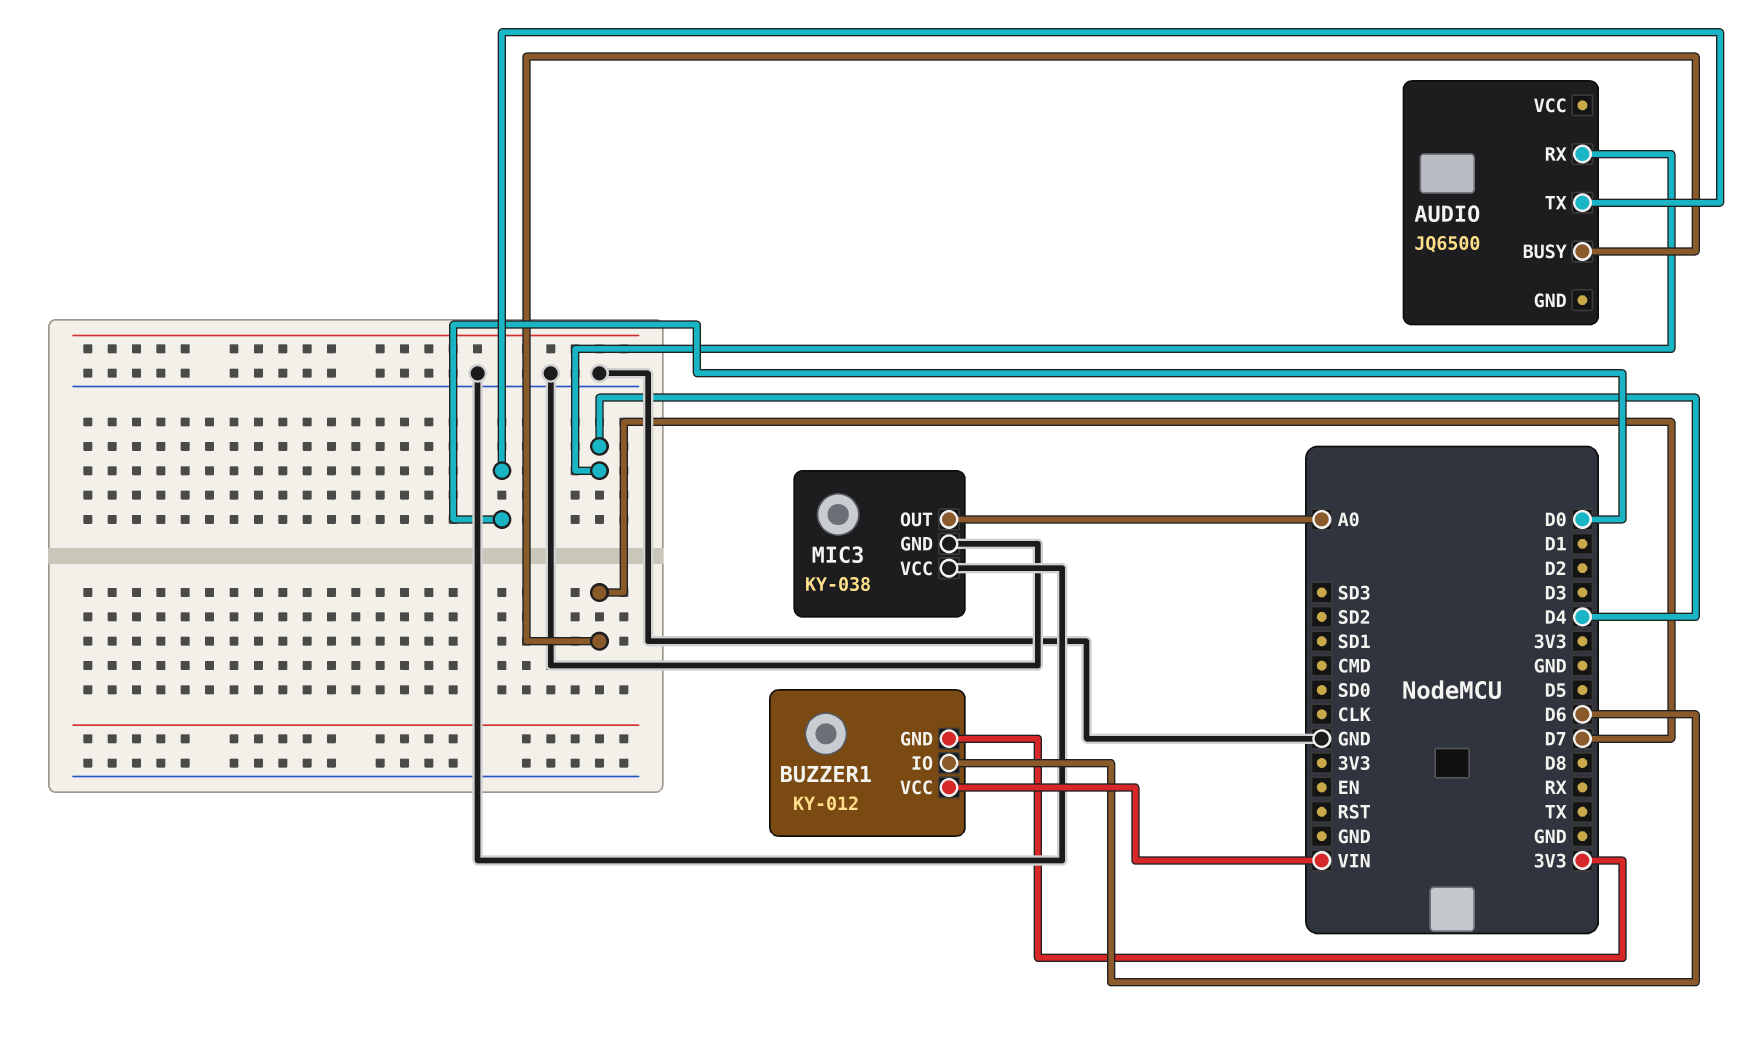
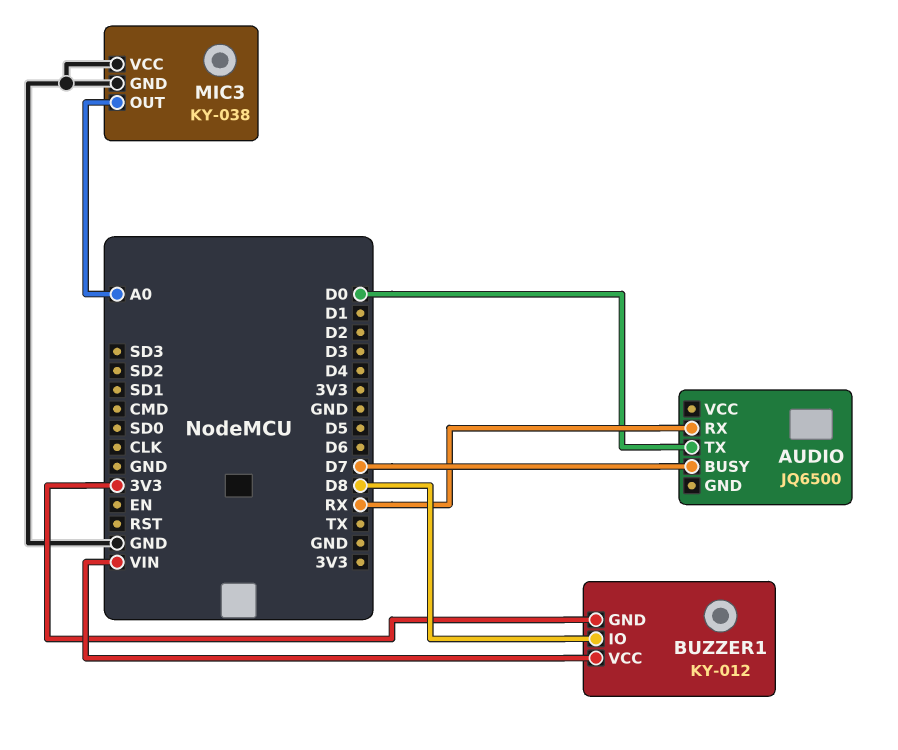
AUDIO pin RX: D4 -> RX
BUZZER1 pin IO: D6 -> D8

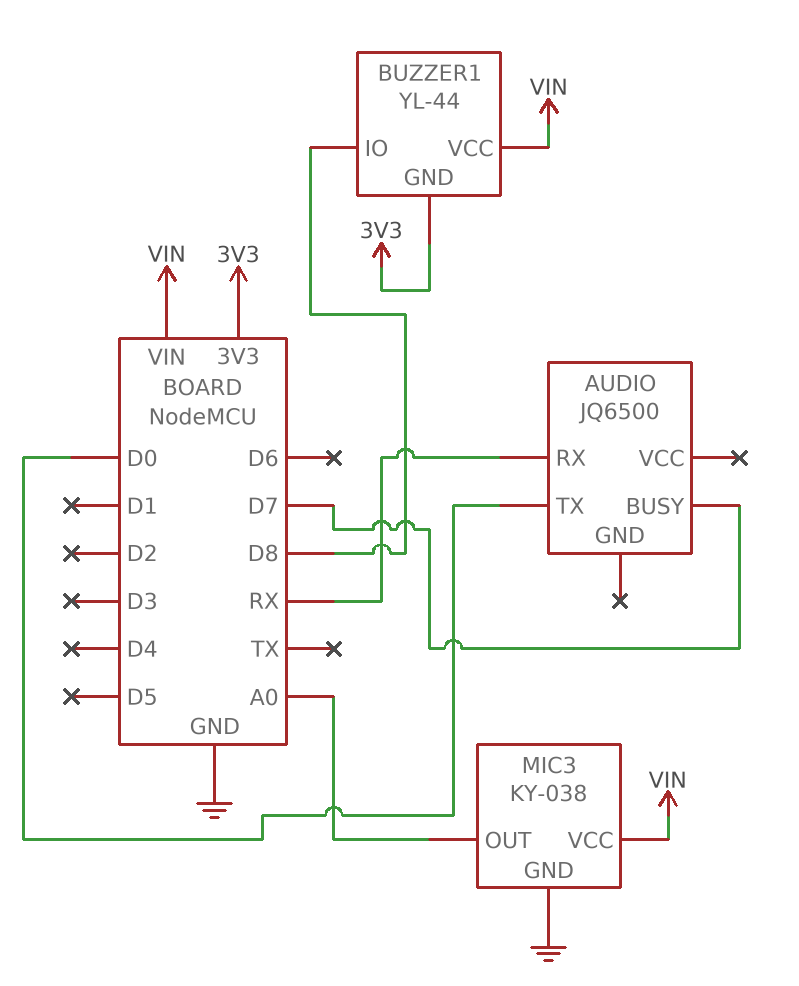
BUZZER1: KY-012 -> YL-44
MIC3 pin VCC: GND -> VIN

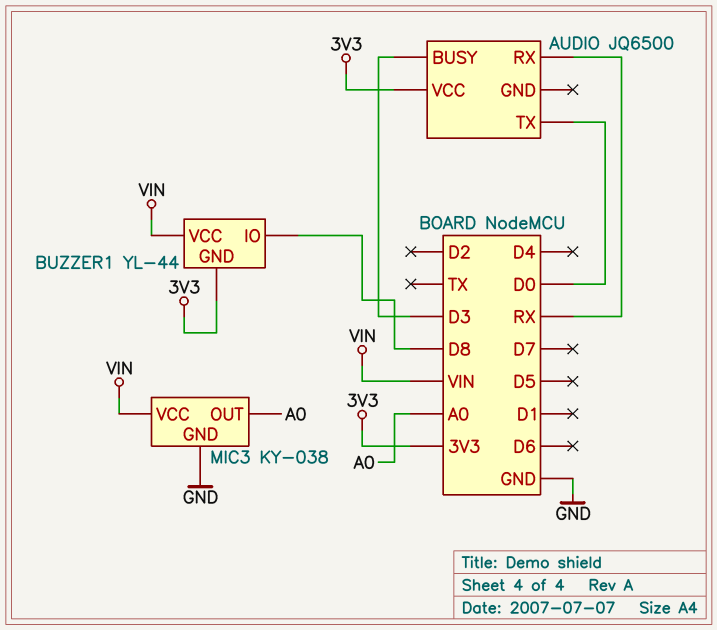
AUDIO pin BUSY: D7 -> D3
AUDIO pin VCC: none -> 3V3

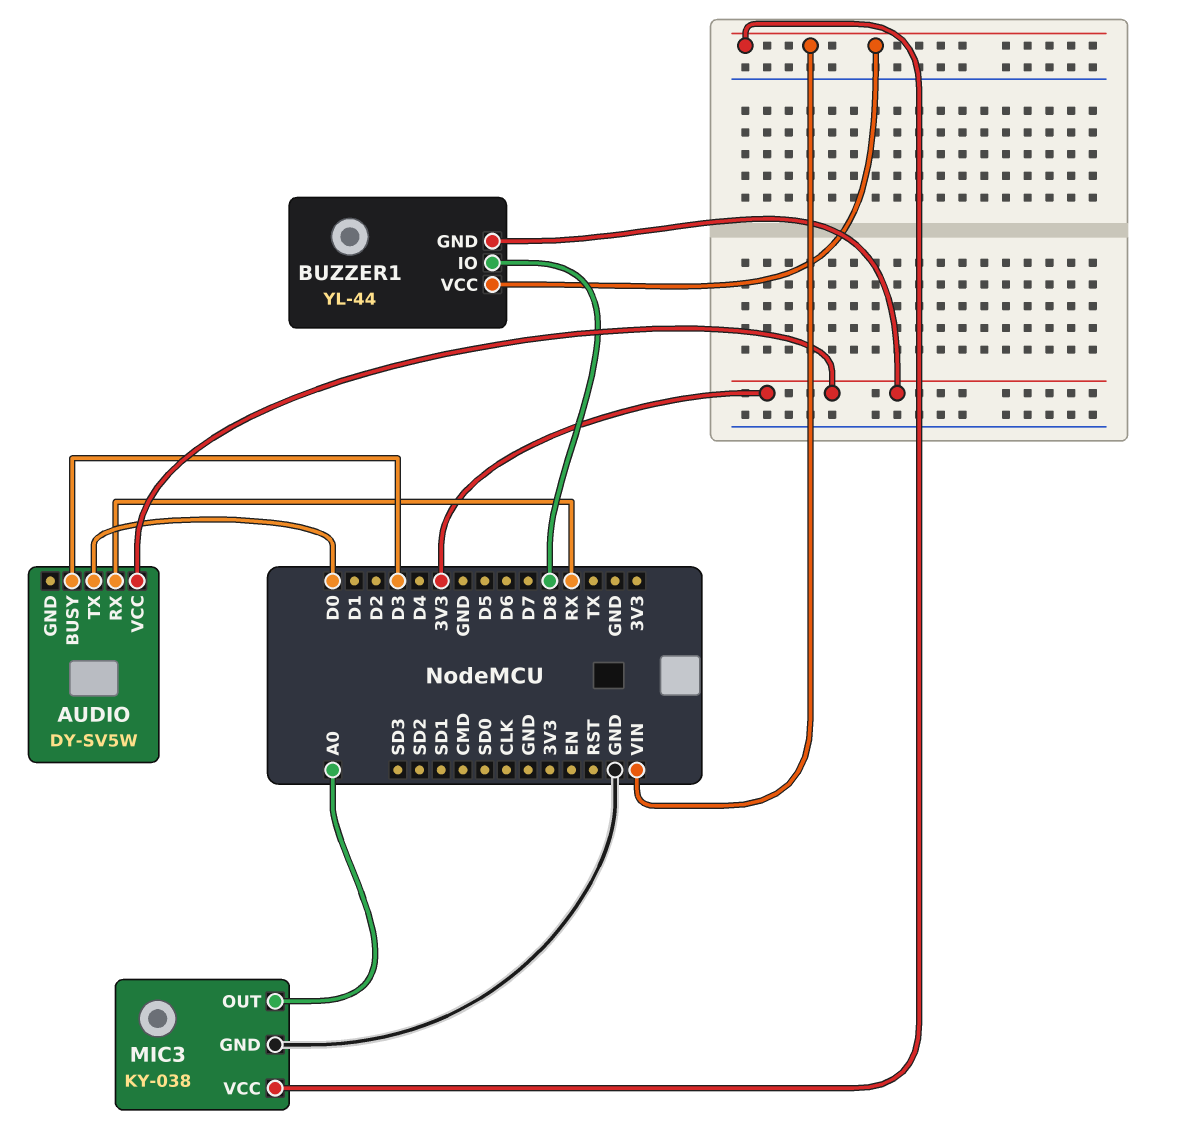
AUDIO: JQ6500 -> DY-SV5W

